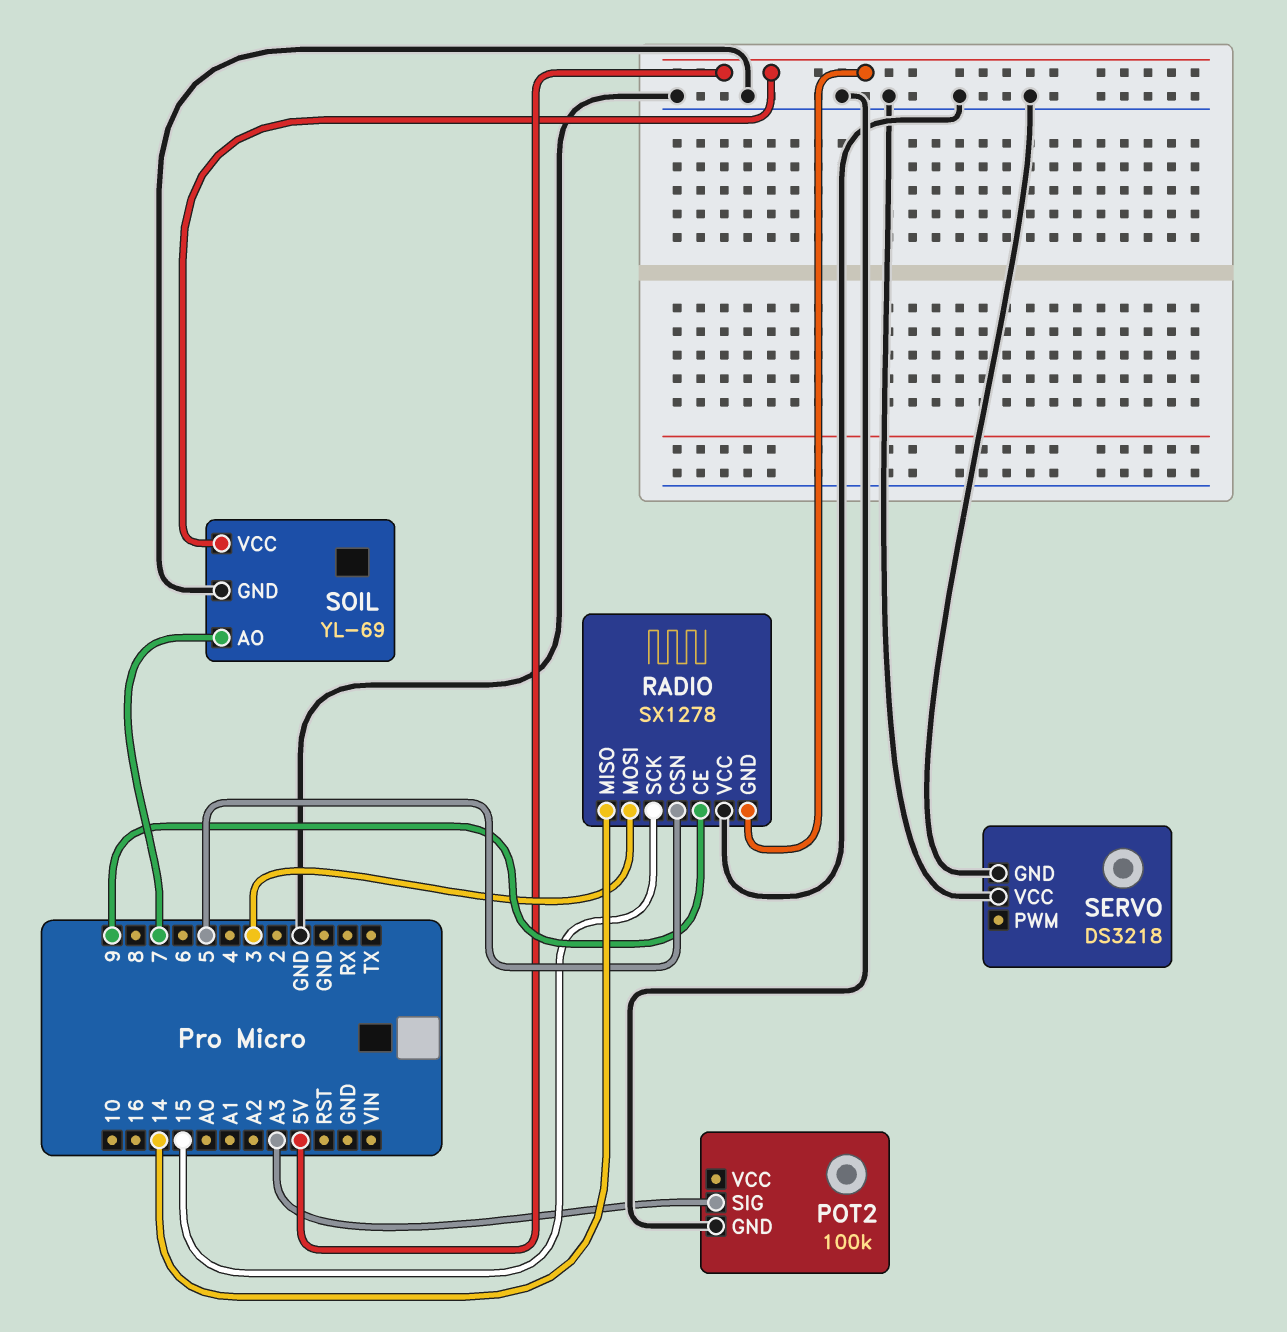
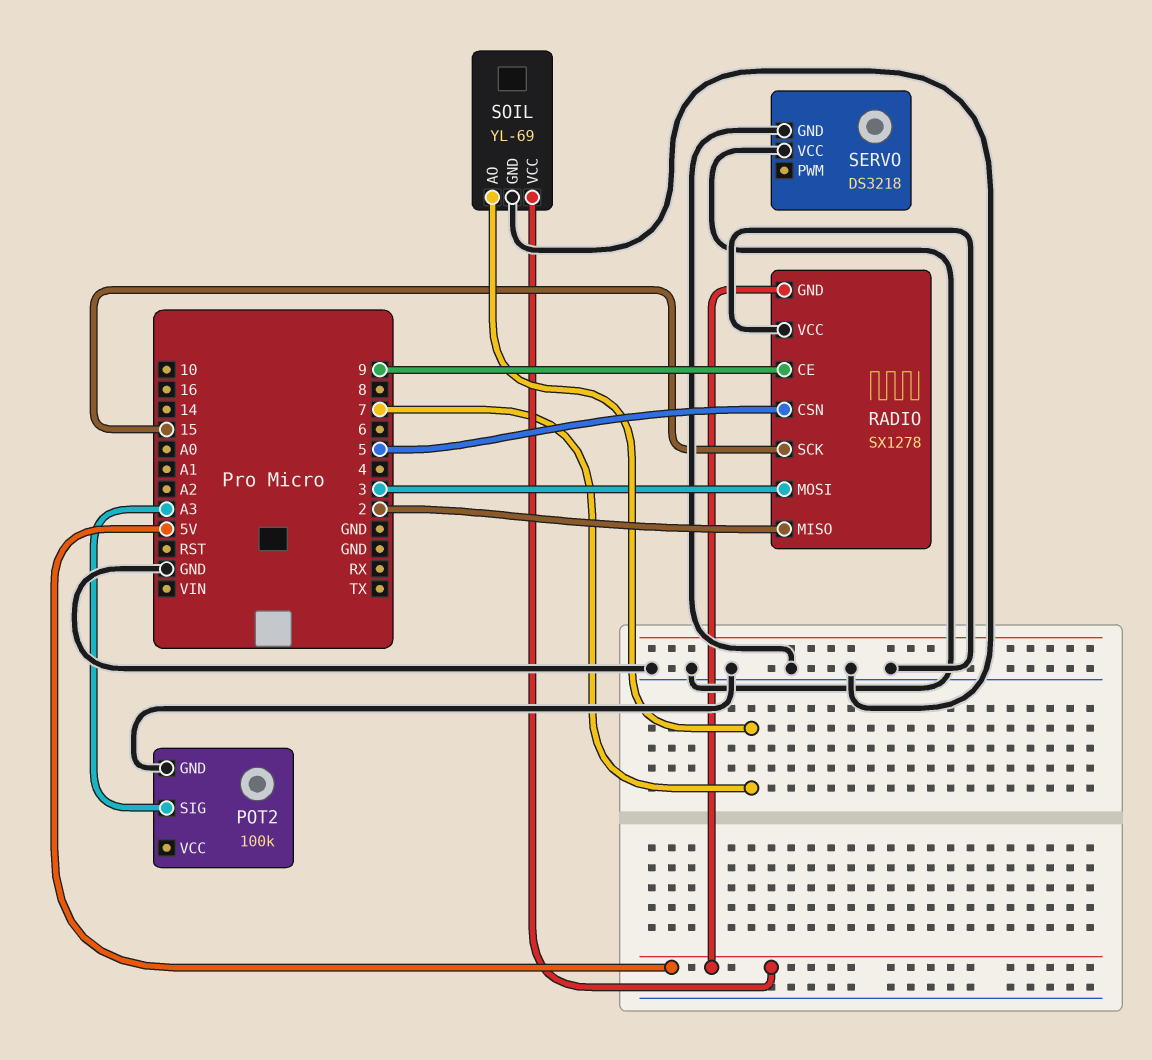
RADIO pin MISO: 14 -> 2

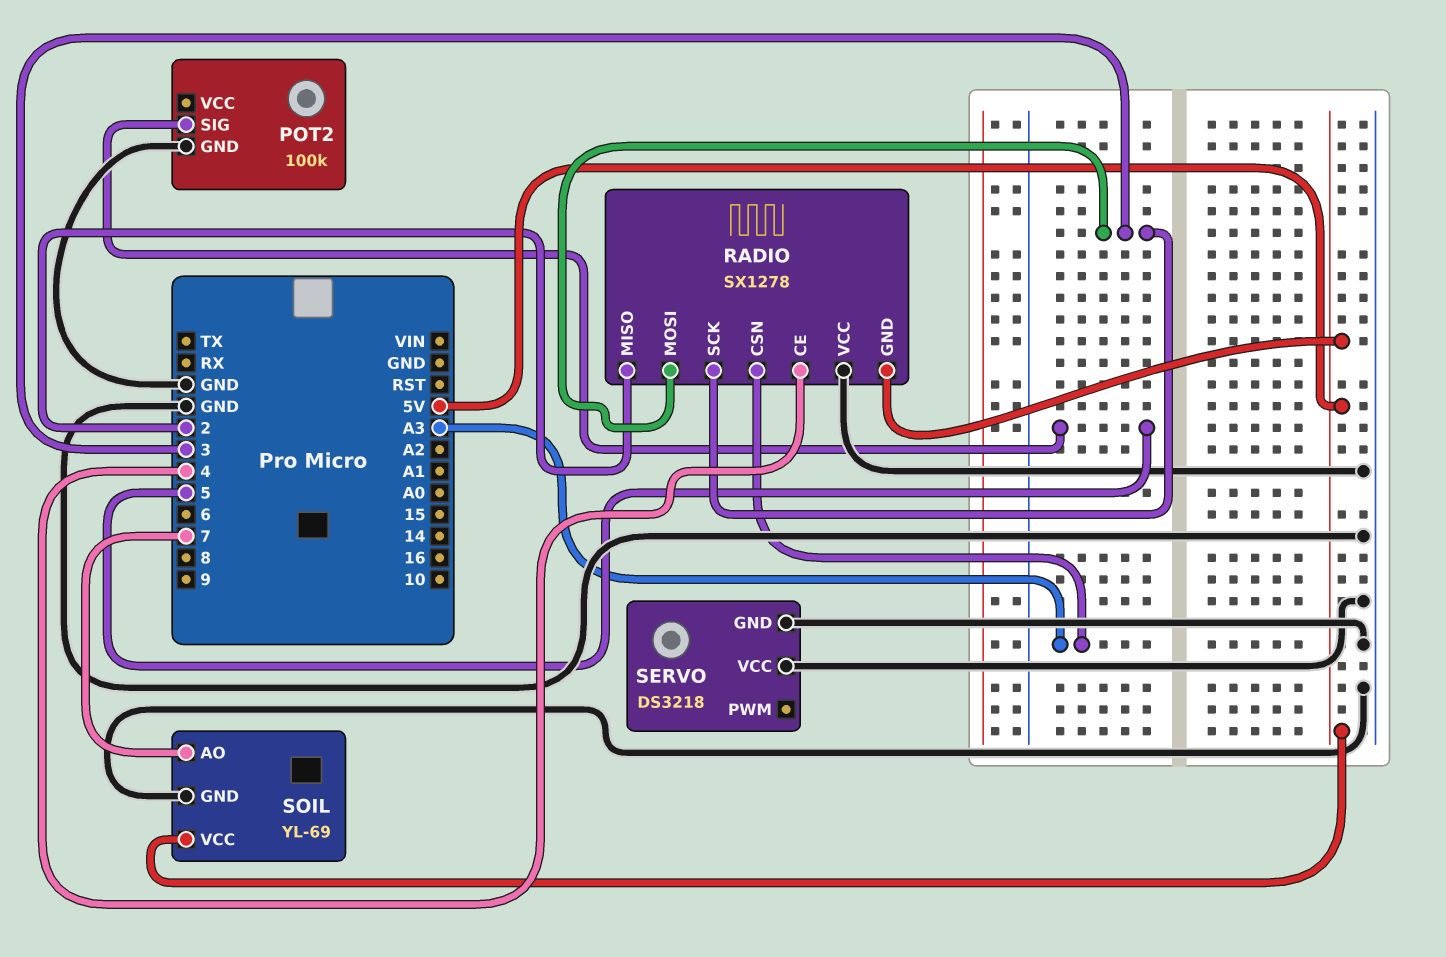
POT2 pin SIG: A3 -> 5
RADIO pin CE: 9 -> 4
RADIO pin CSN: 5 -> A3
RADIO pin SCK: 15 -> 3

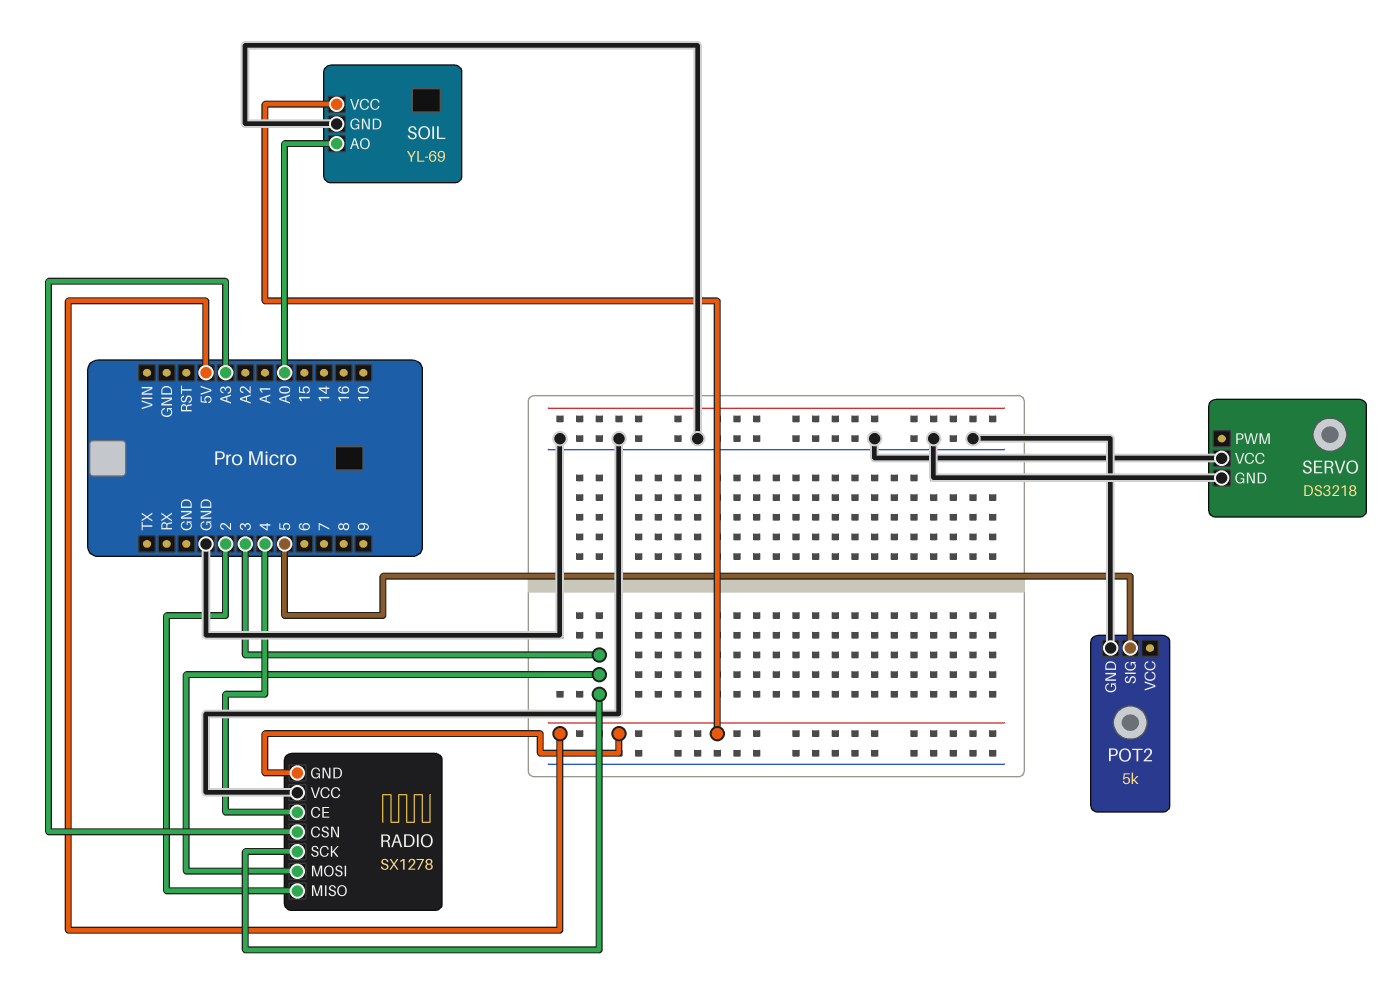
POT2: 100k -> 5k
SOIL pin AO: 7 -> A0

